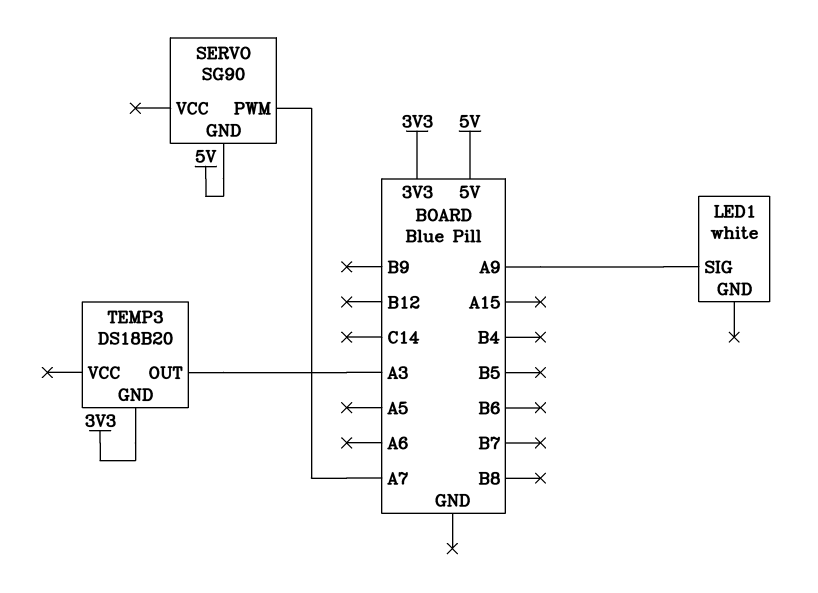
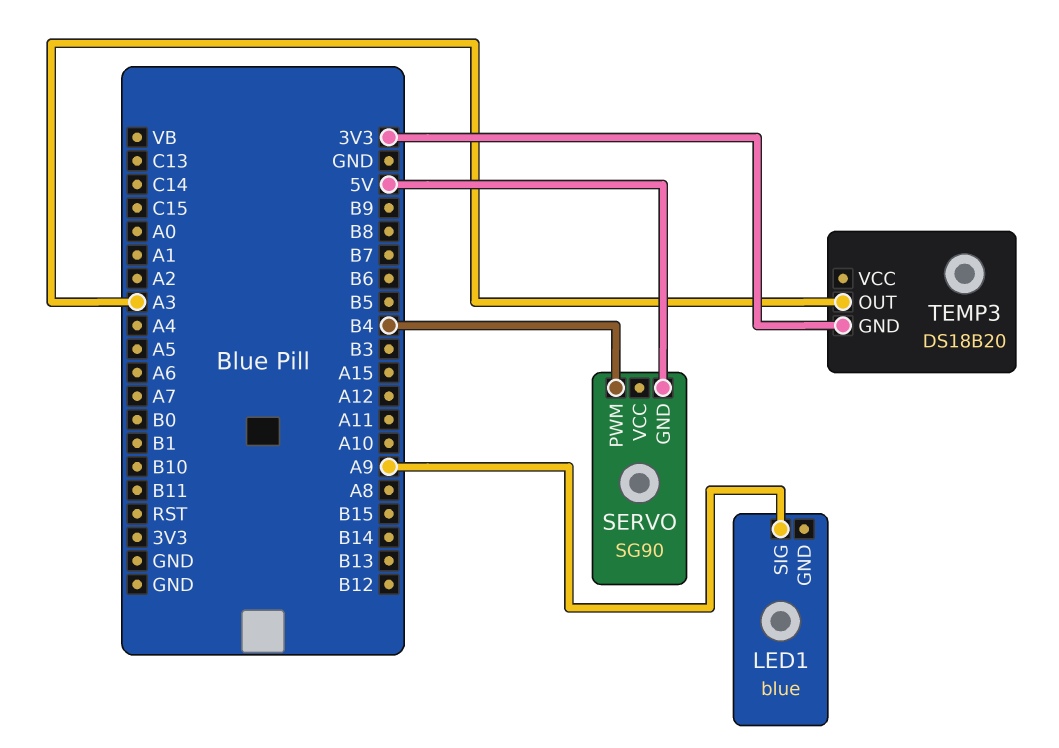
LED1: white -> blue
SERVO pin PWM: A7 -> B4

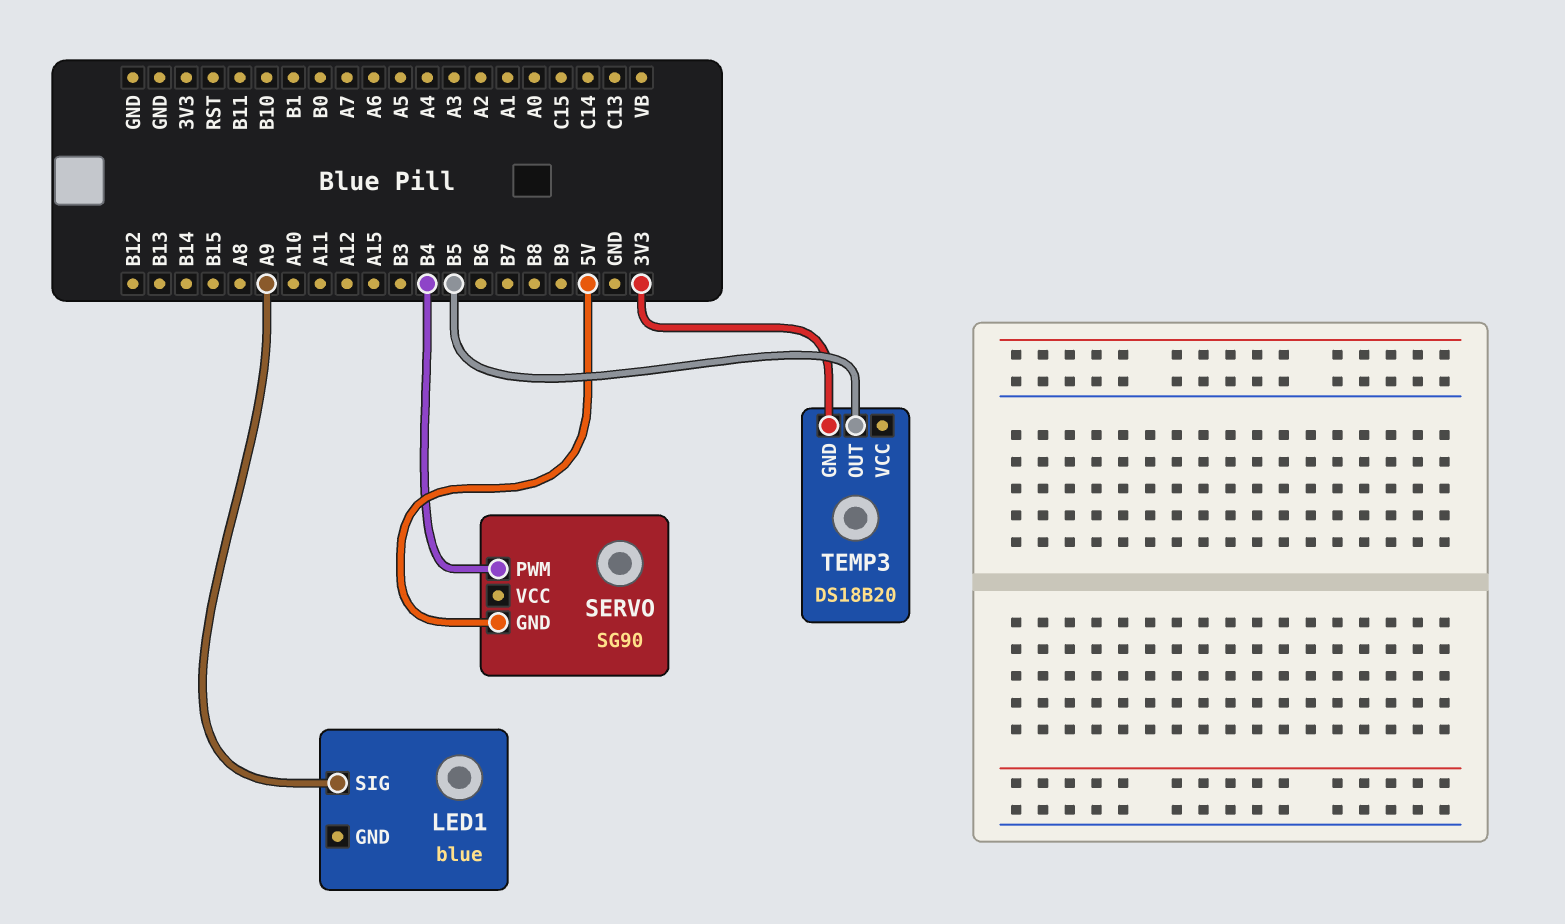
TEMP3 pin OUT: A3 -> B5

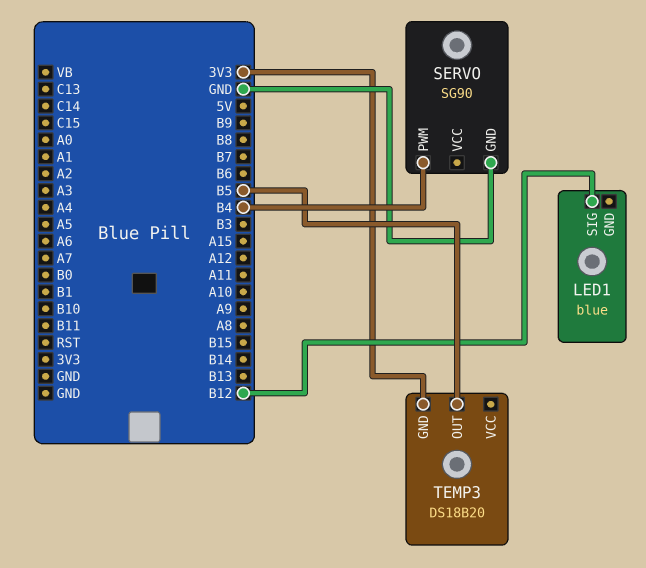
LED1 pin SIG: A9 -> B12
SERVO pin GND: 5V -> GND

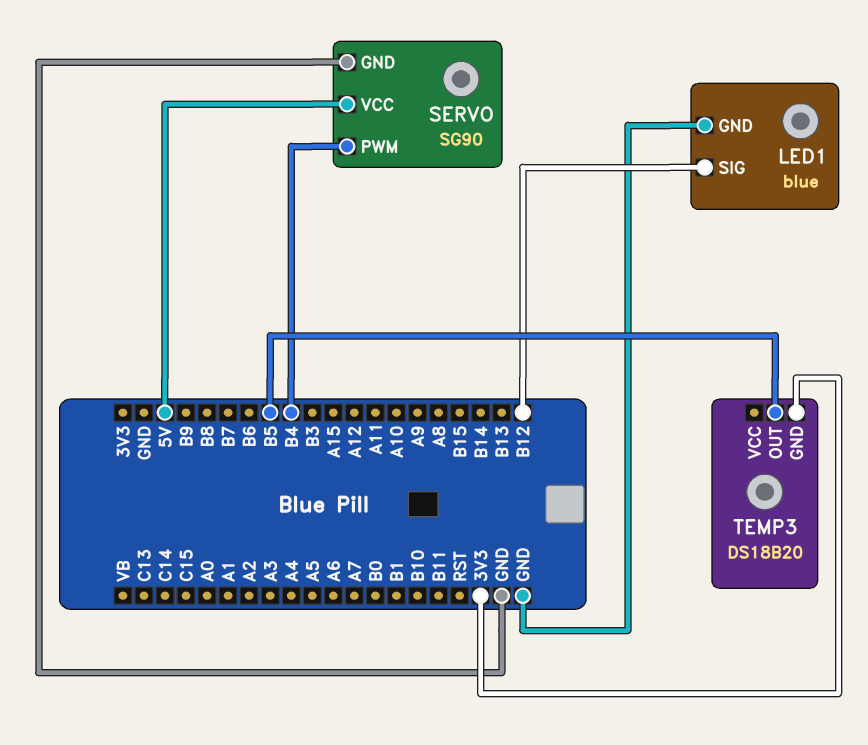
LED1 pin GND: none -> GND
SERVO pin VCC: none -> 5V

